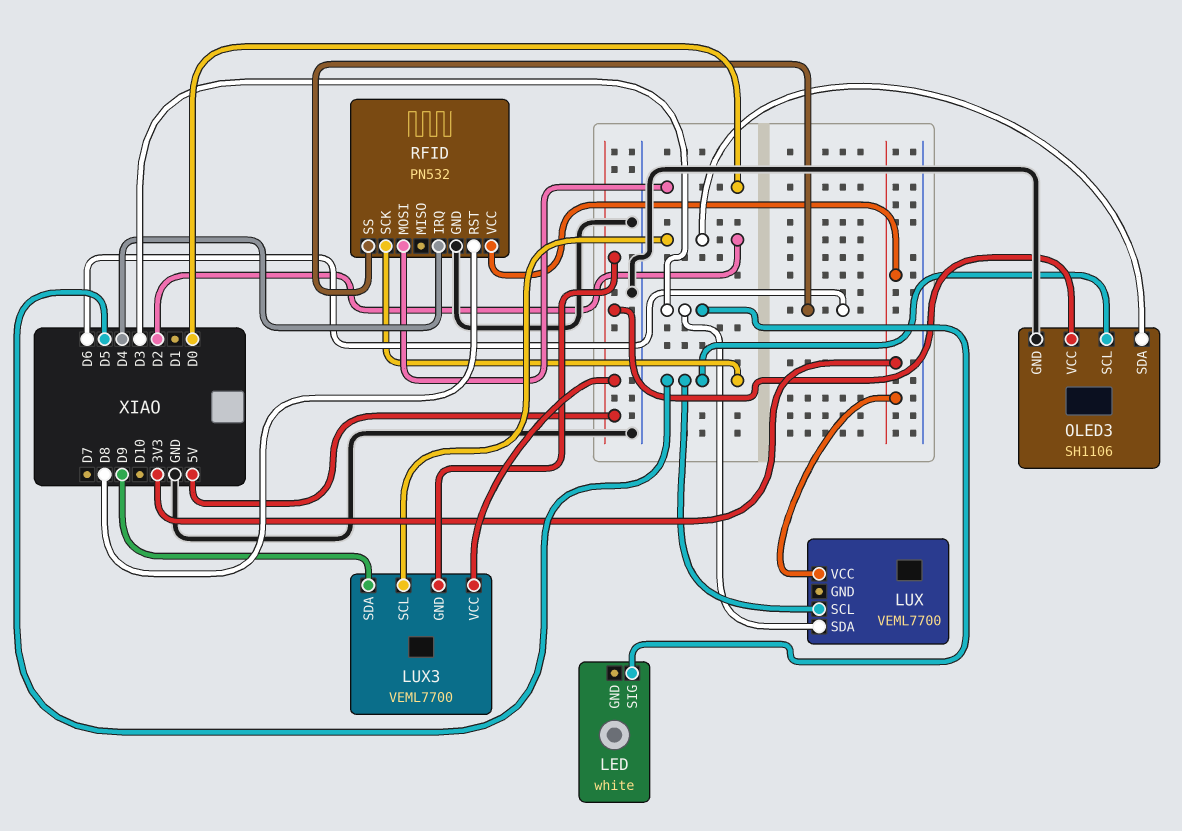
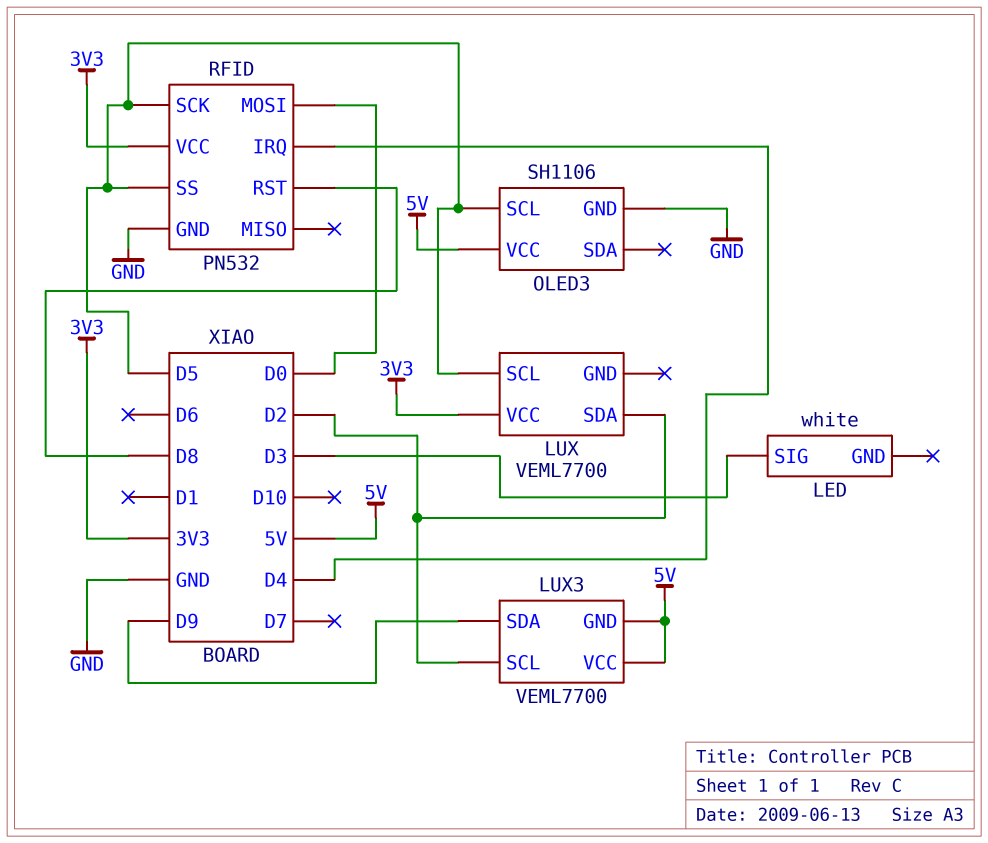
LUX pin SDA: D3 -> D2
OLED3 pin SDA: D2 -> none
RFID pin SS: D6 -> D5

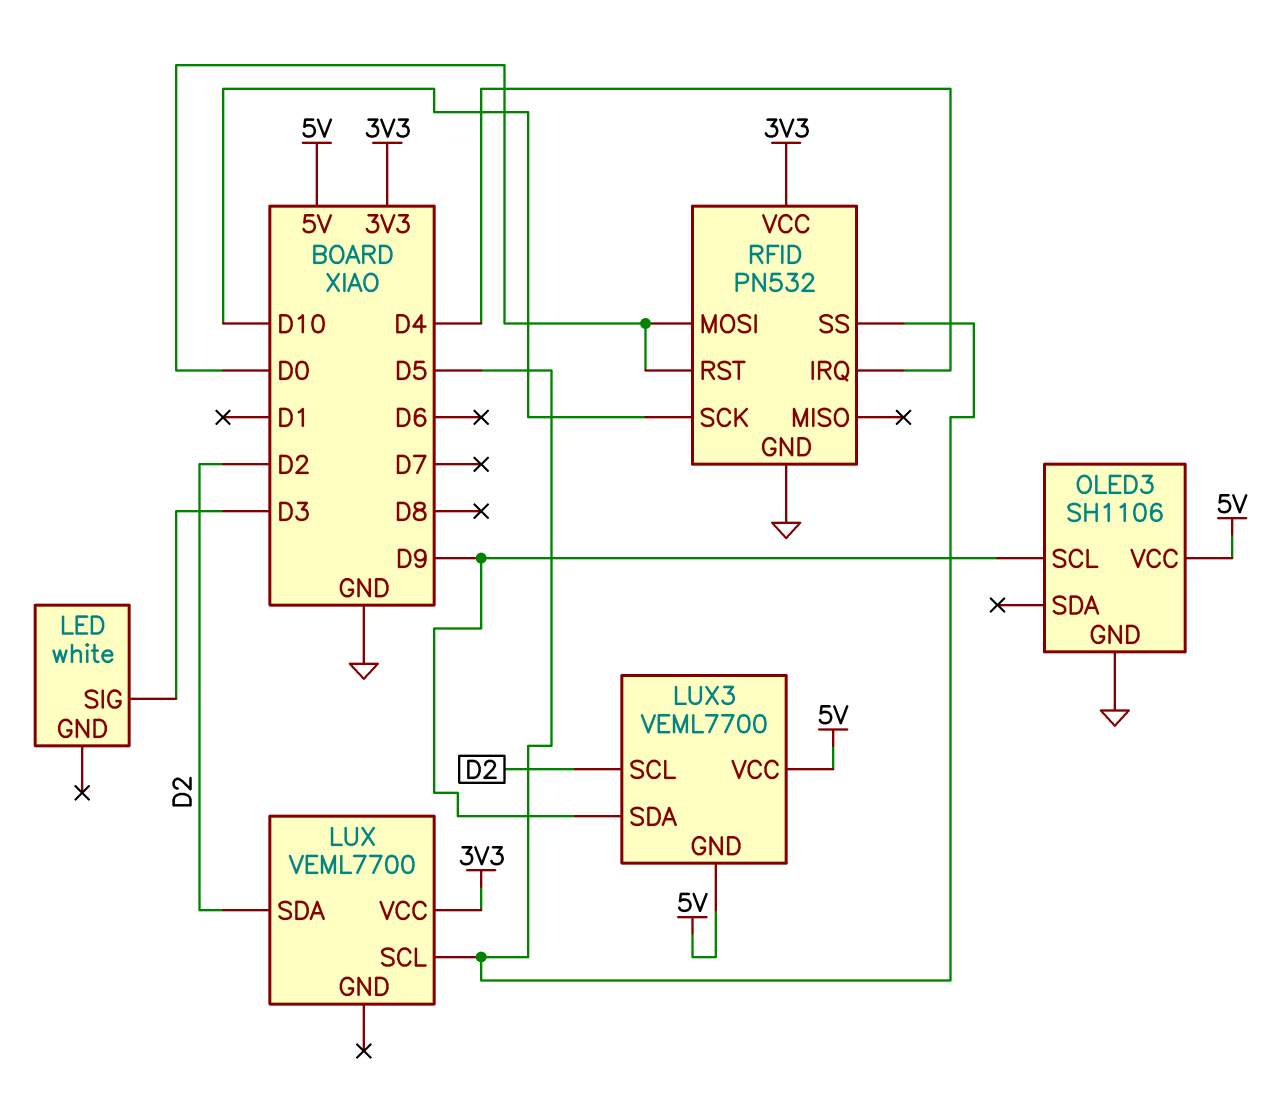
OLED3 pin SCL: D5 -> D9
RFID pin RST: D8 -> D0
RFID pin SCK: D5 -> D10

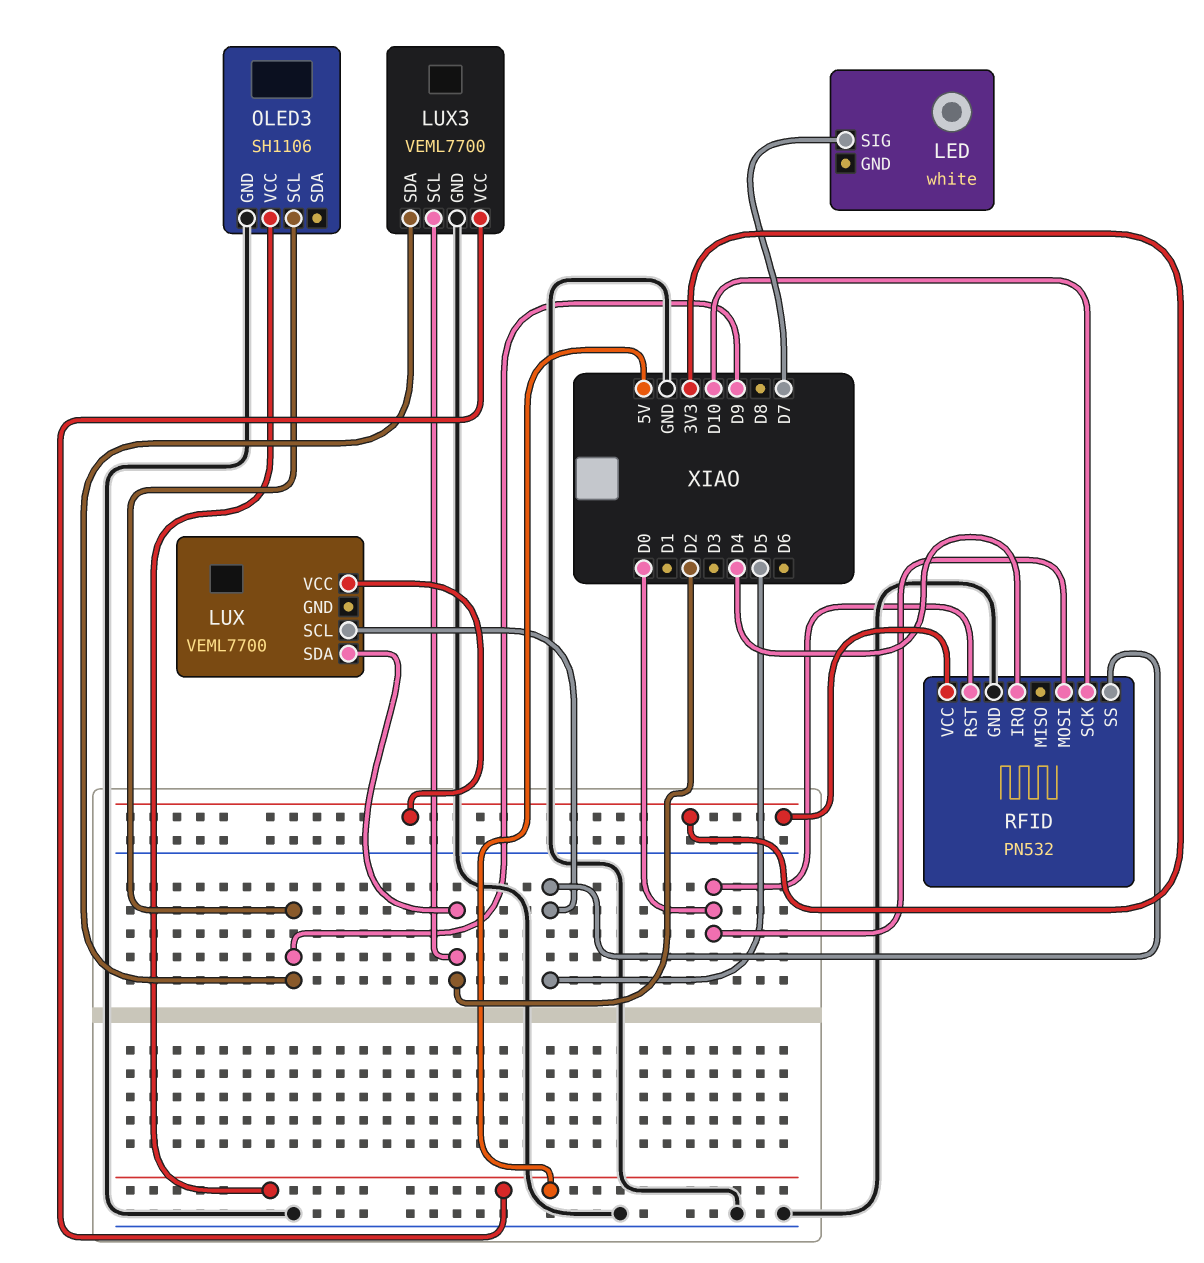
LED pin SIG: D3 -> D7
LUX3 pin GND: 5V -> GND

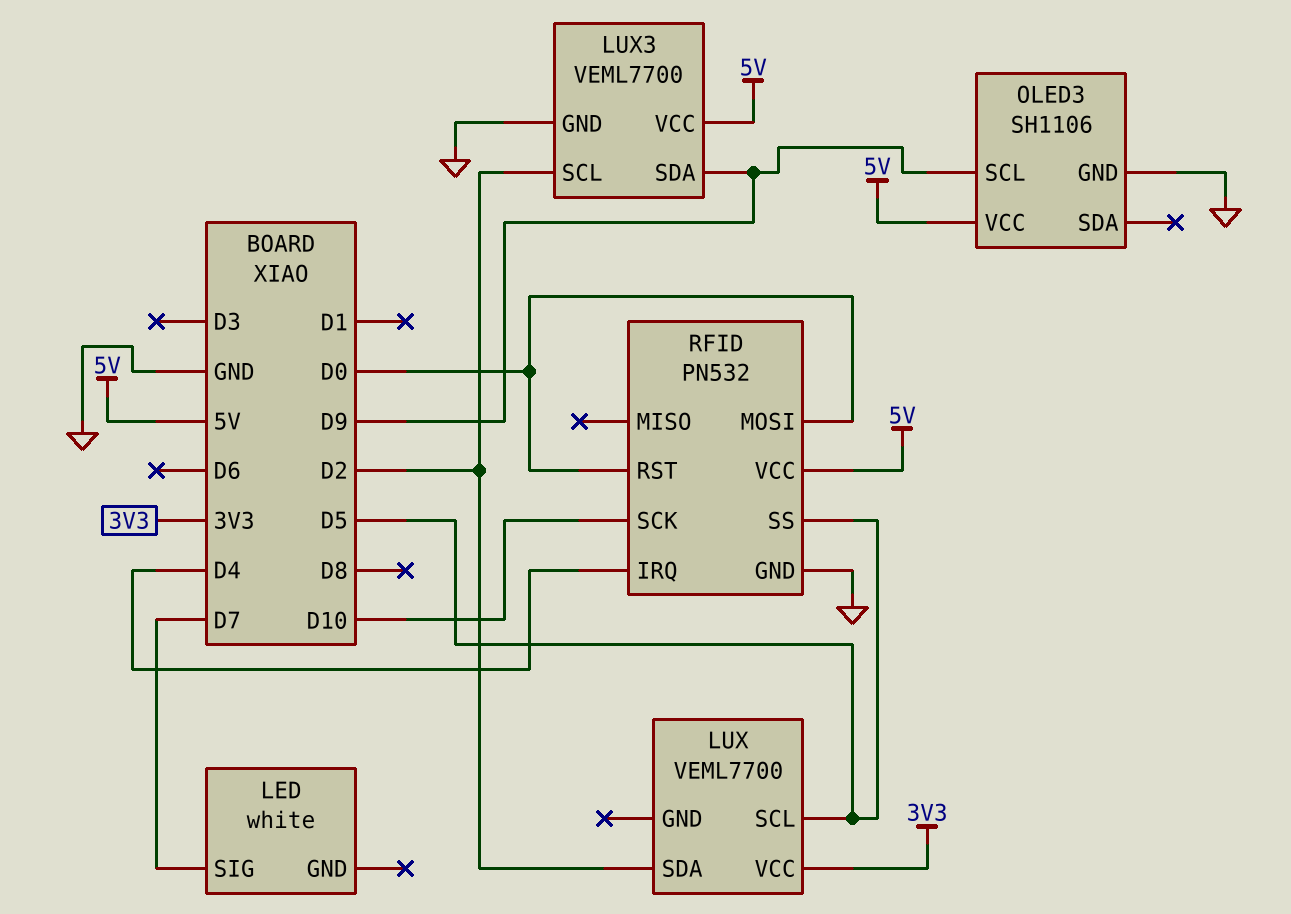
RFID pin VCC: 3V3 -> 5V

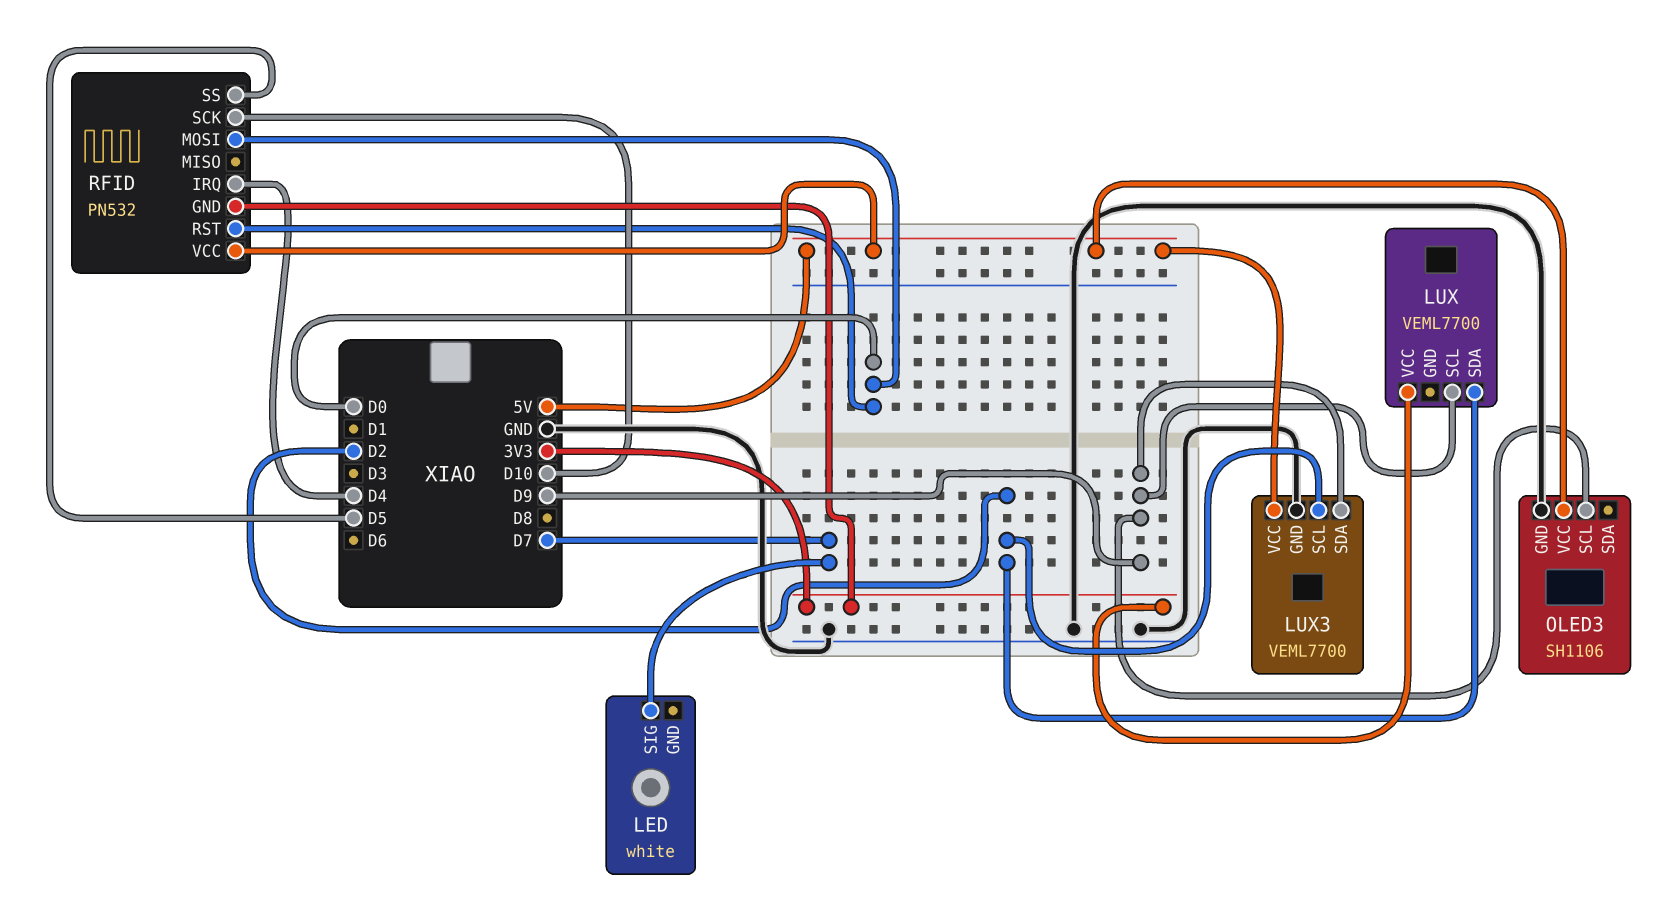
LUX pin SCL: D5 -> D9
RFID pin GND: GND -> 3V3

